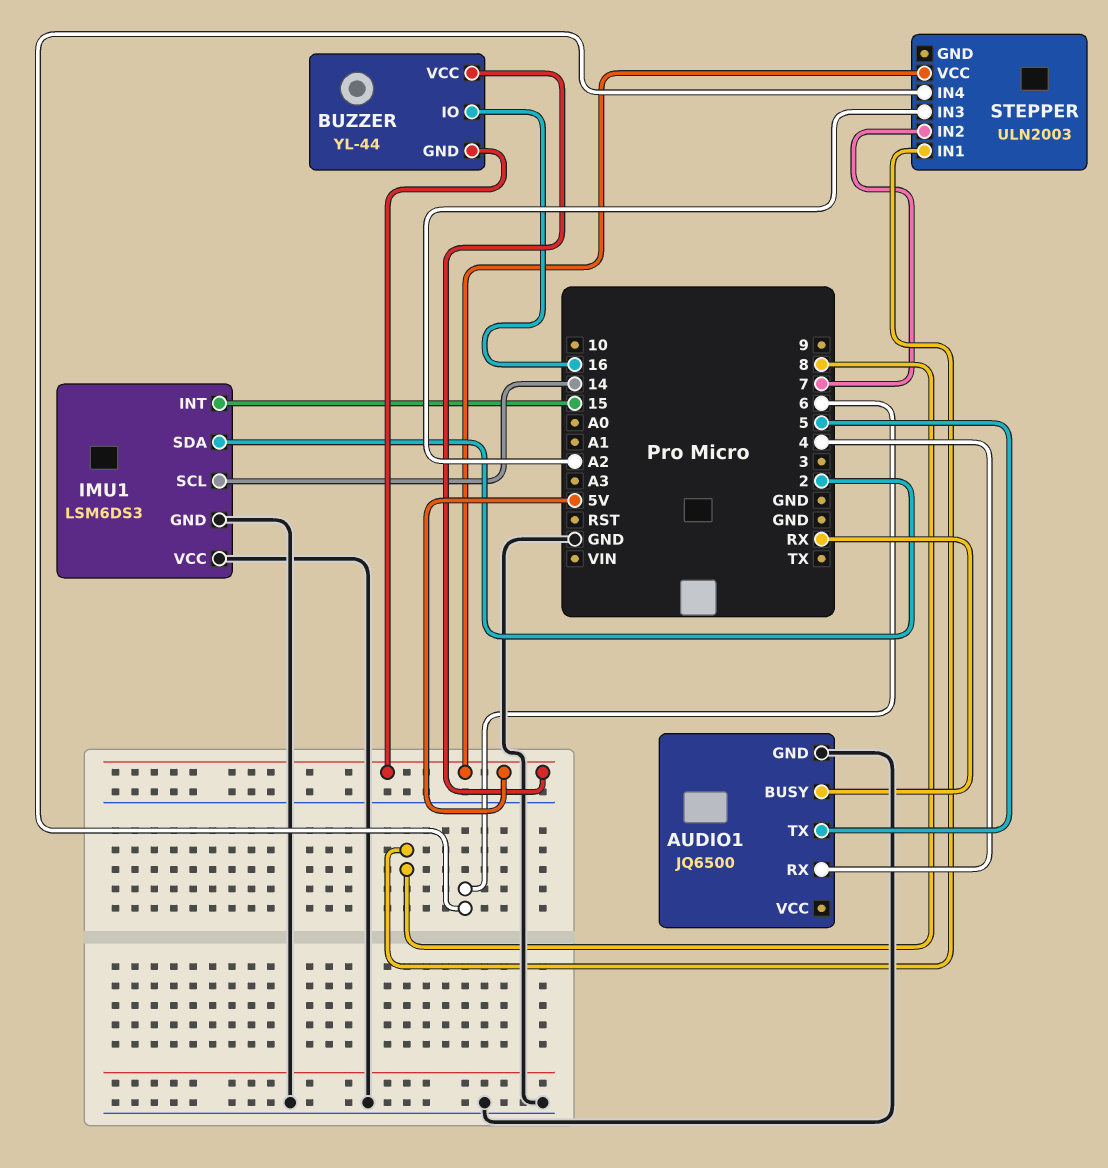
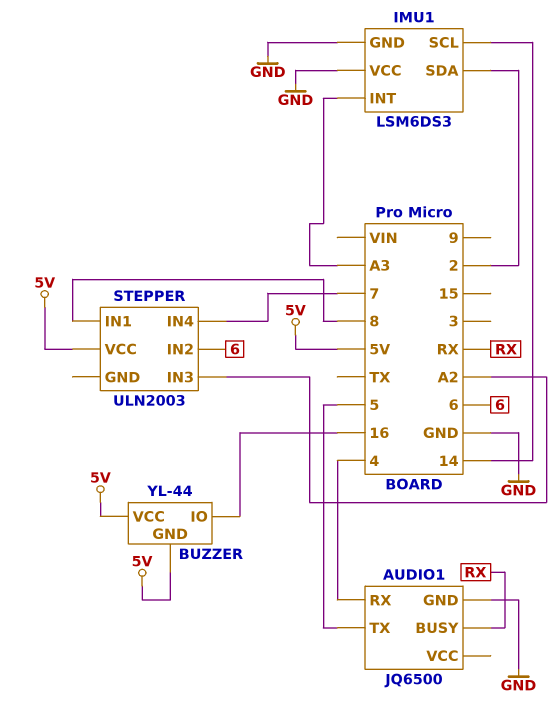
IMU1 pin INT: 15 -> A3
STEPPER pin IN2: 7 -> 6
STEPPER pin IN4: 6 -> 7

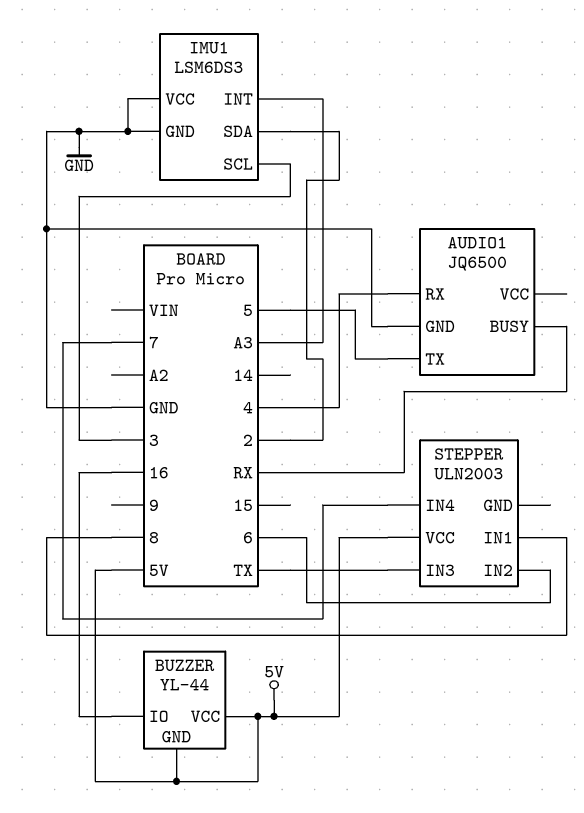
IMU1 pin SCL: 14 -> 3
STEPPER pin IN3: A2 -> TX

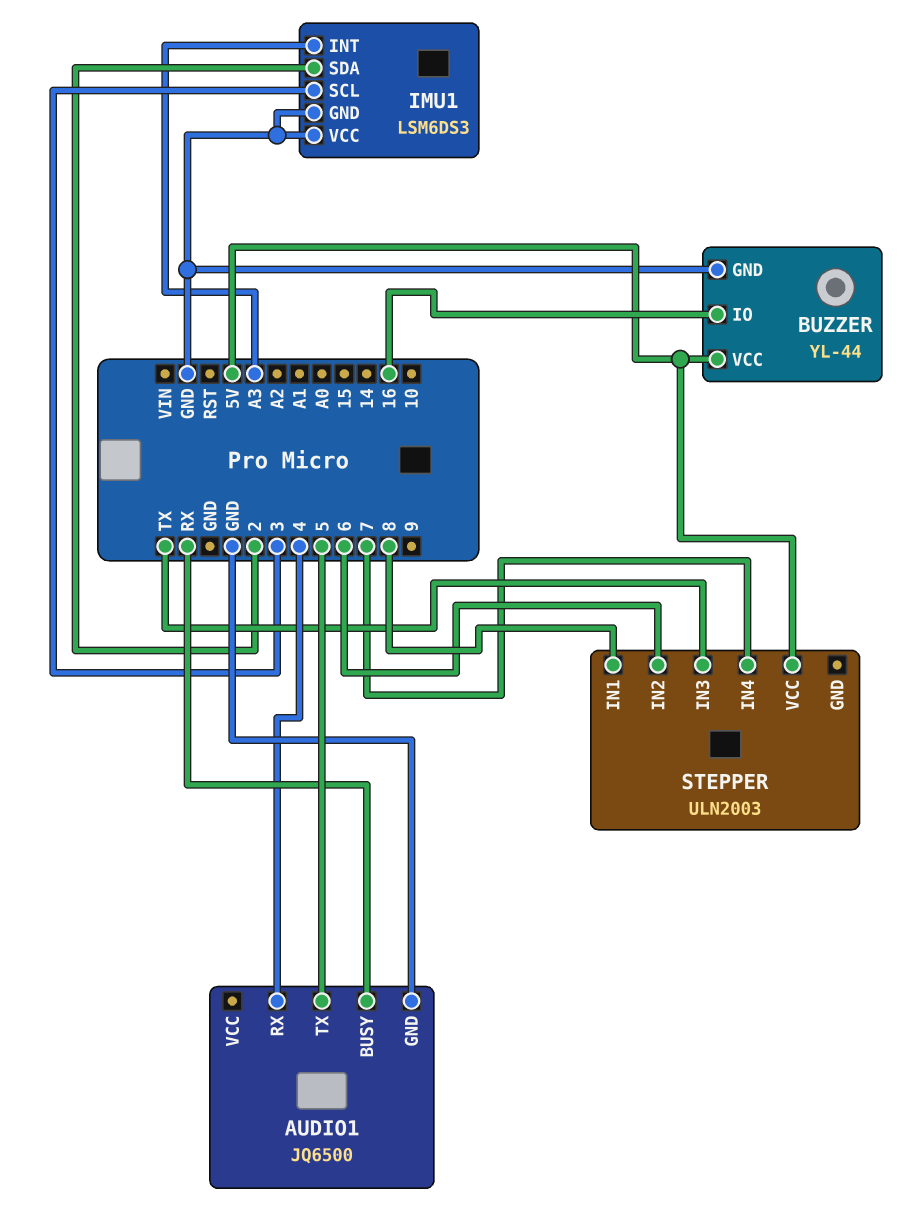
BUZZER pin GND: 5V -> GND

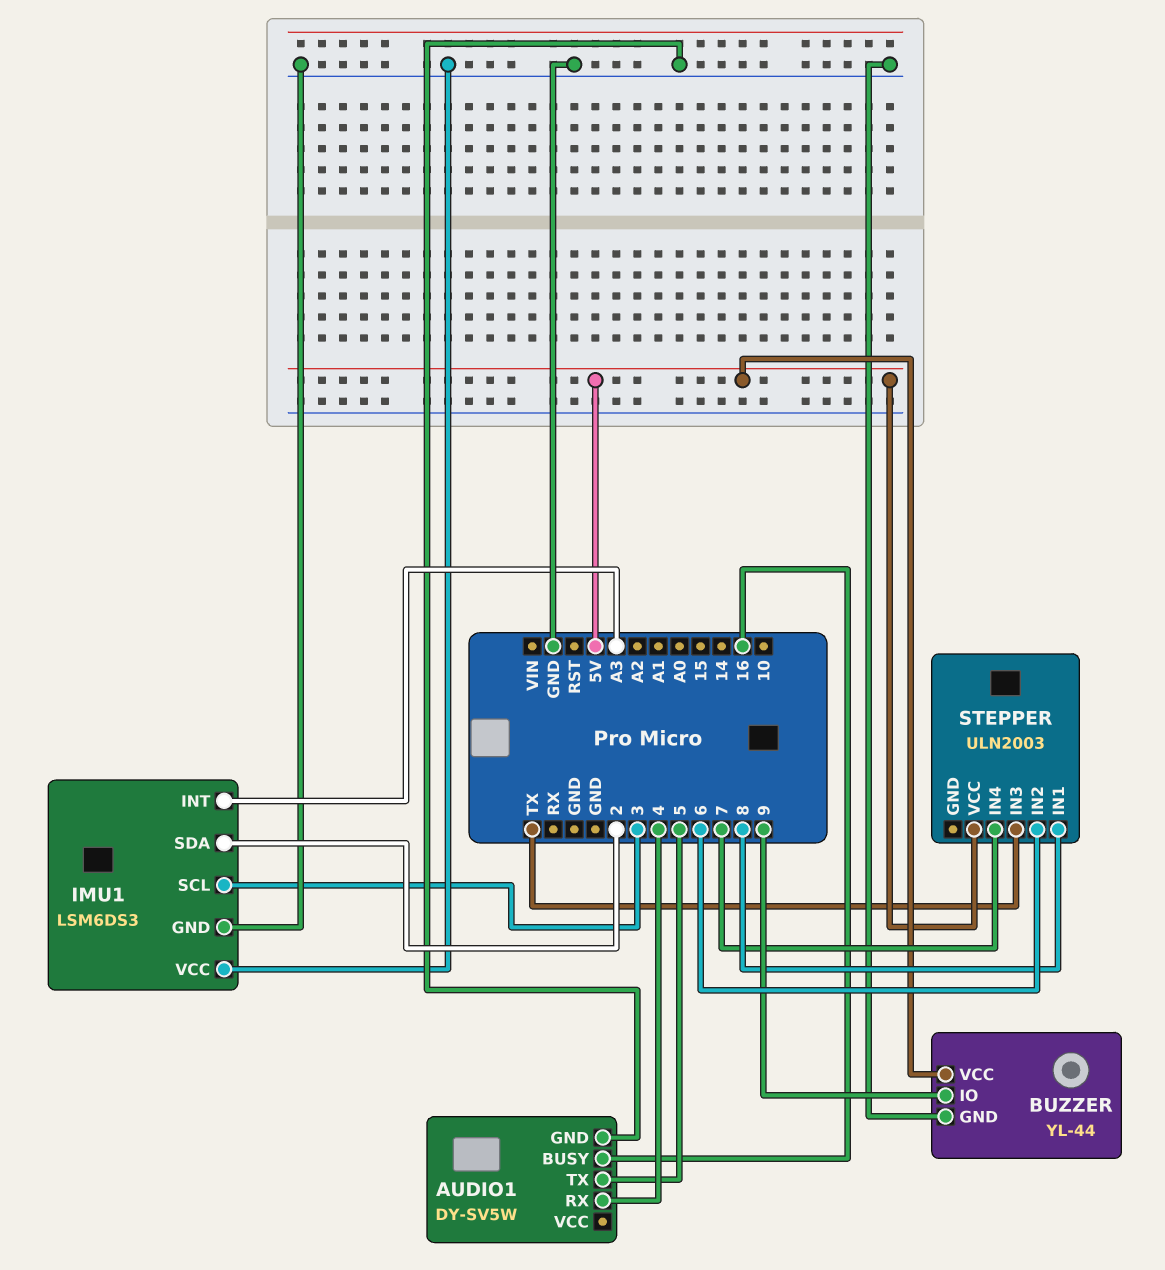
AUDIO1: JQ6500 -> DY-SV5W
AUDIO1 pin BUSY: RX -> 16
BUZZER pin IO: 16 -> 9

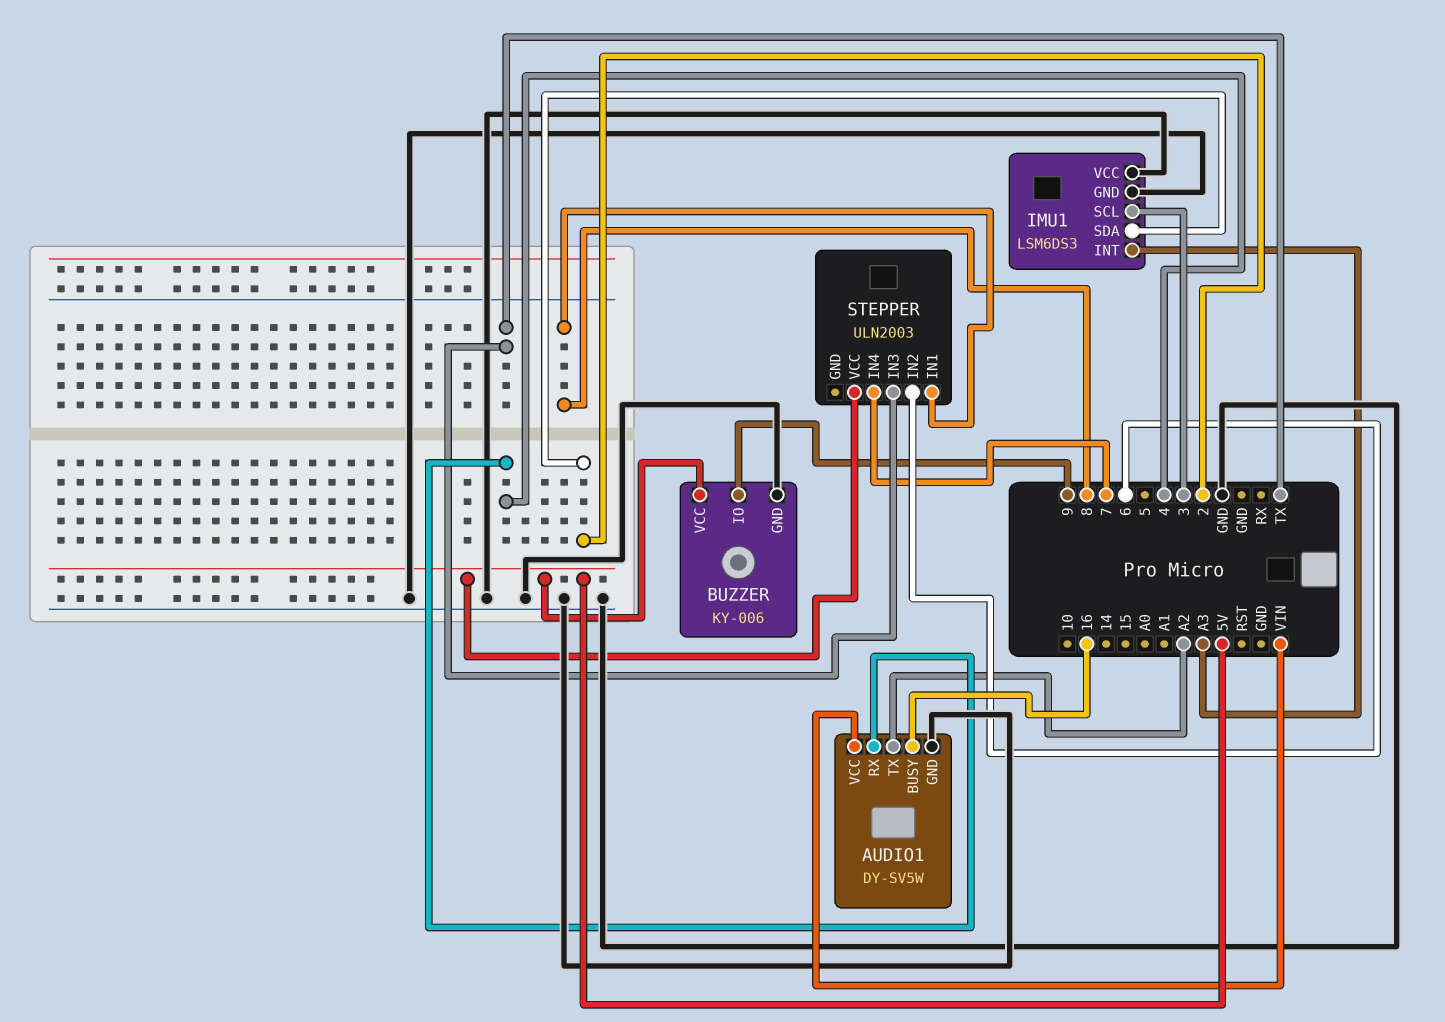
AUDIO1 pin TX: 5 -> A2
AUDIO1 pin VCC: none -> VIN
BUZZER: YL-44 -> KY-006

